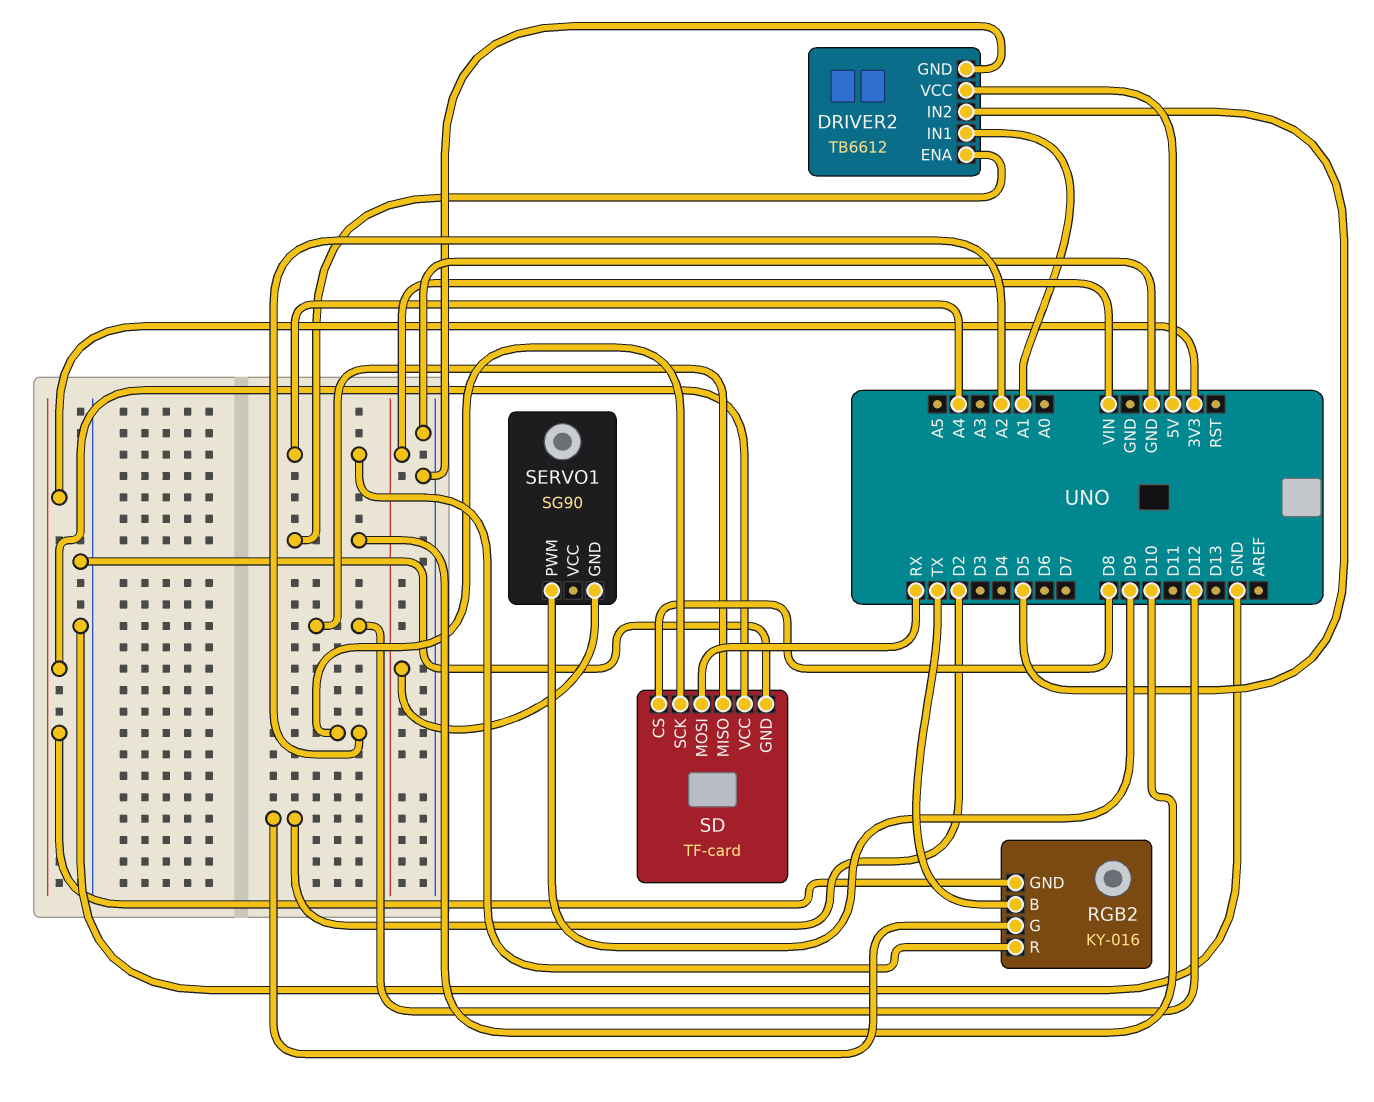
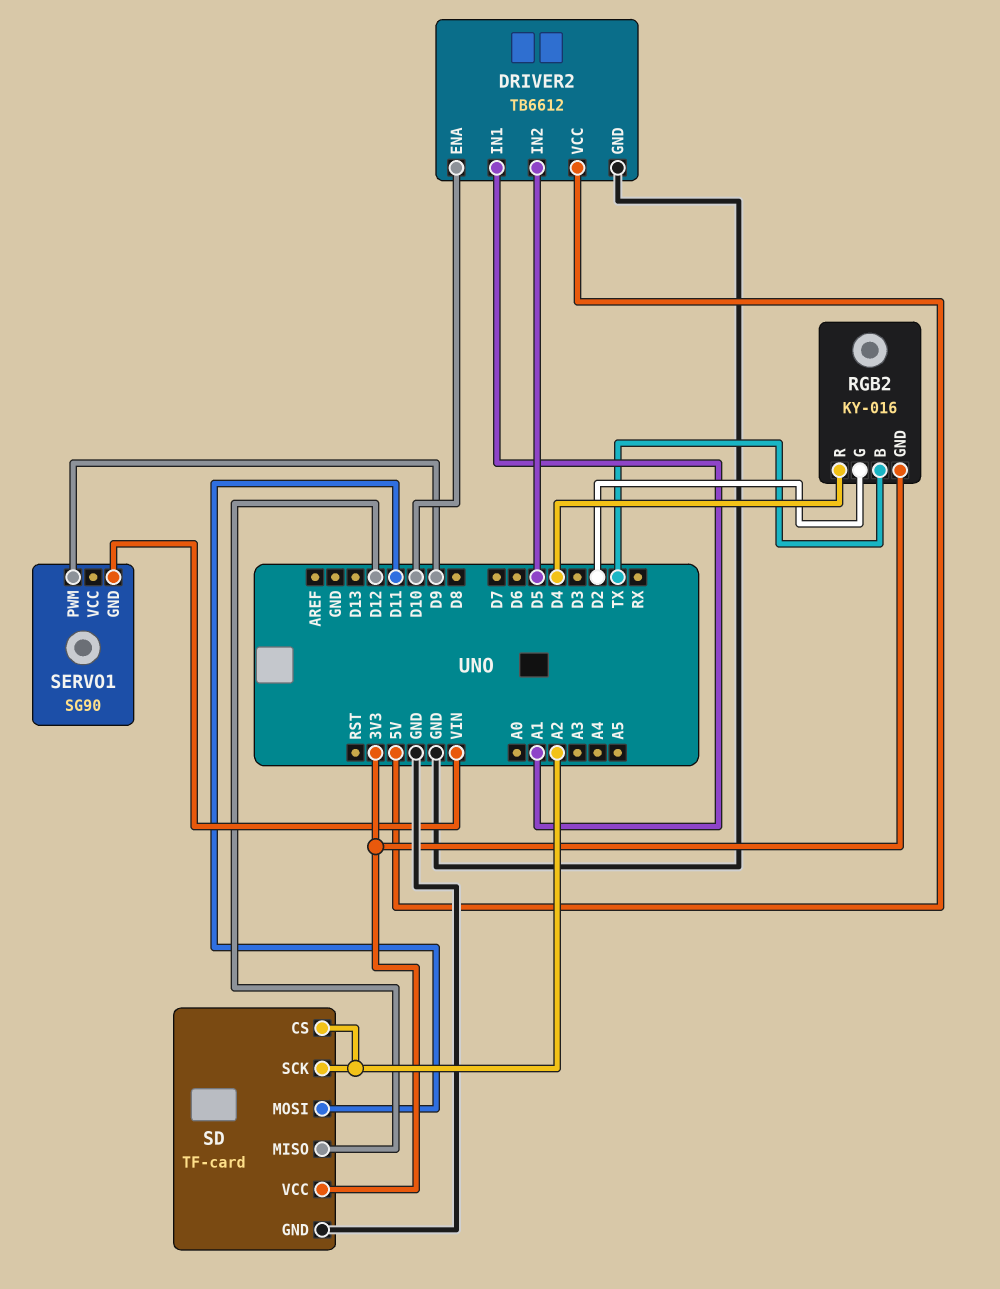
RGB2 pin R: A4 -> D4
SD pin CS: D8 -> A2
SD pin MOSI: RX -> D11

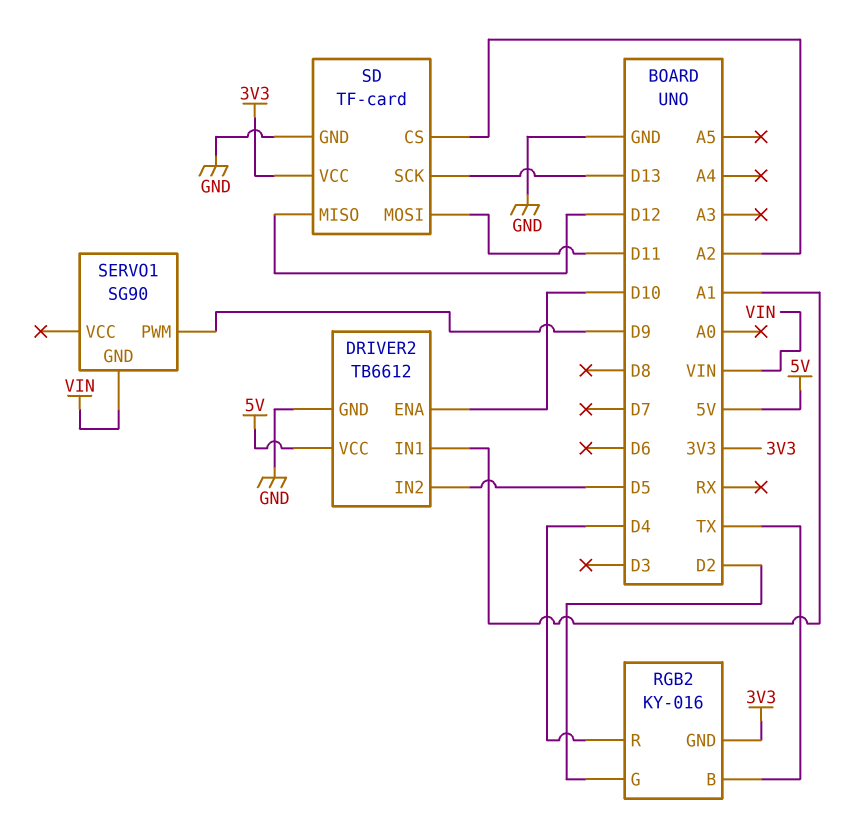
SD pin SCK: A2 -> D13

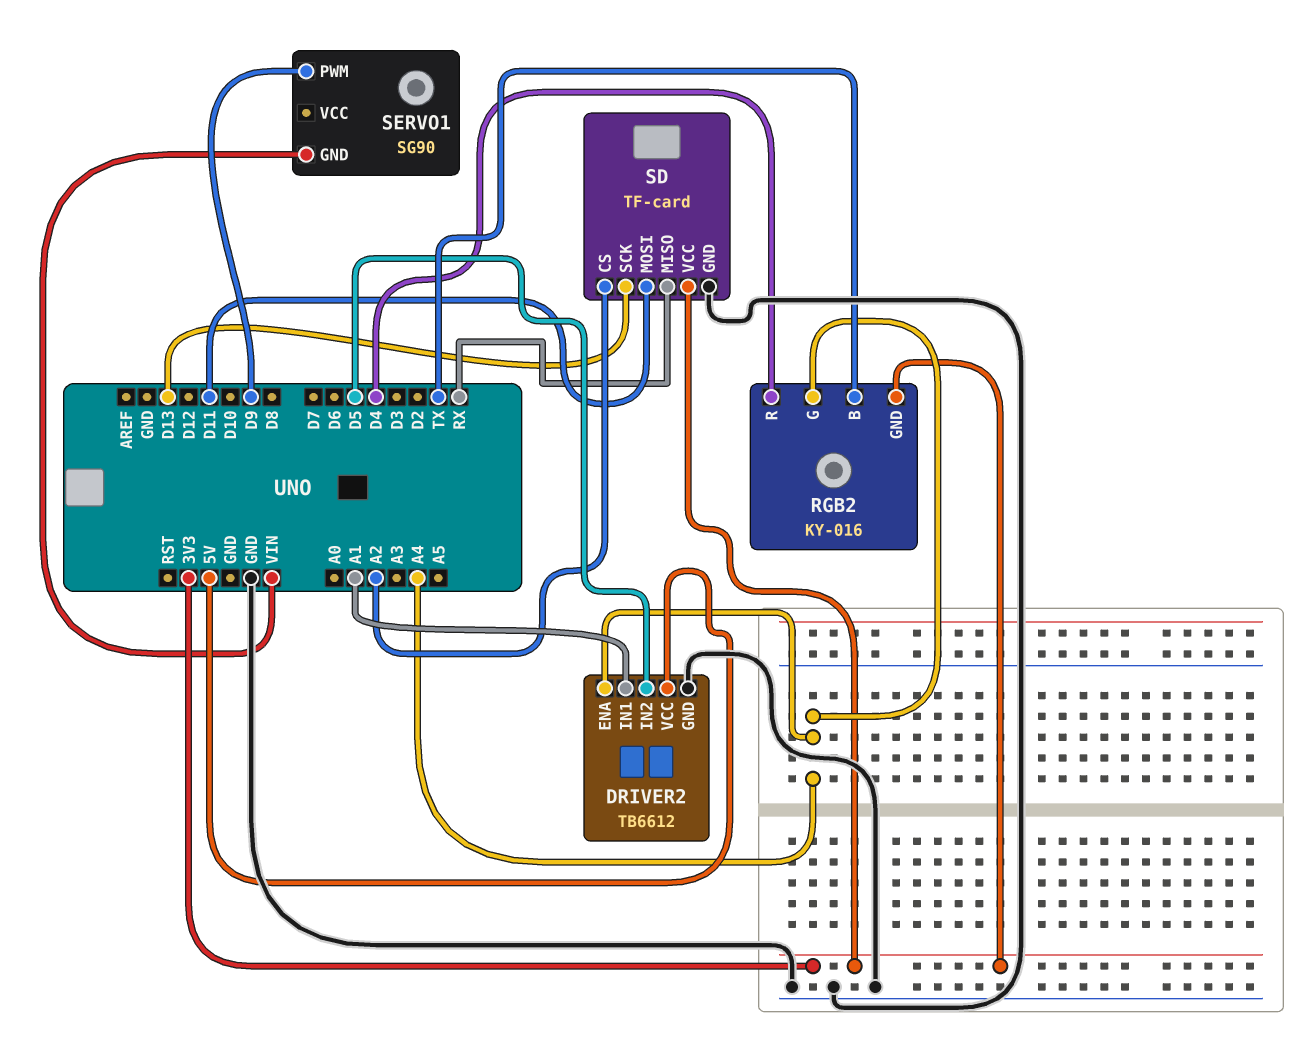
DRIVER2 pin ENA: D10 -> A4
RGB2 pin G: D2 -> A4
SD pin MISO: D12 -> RX

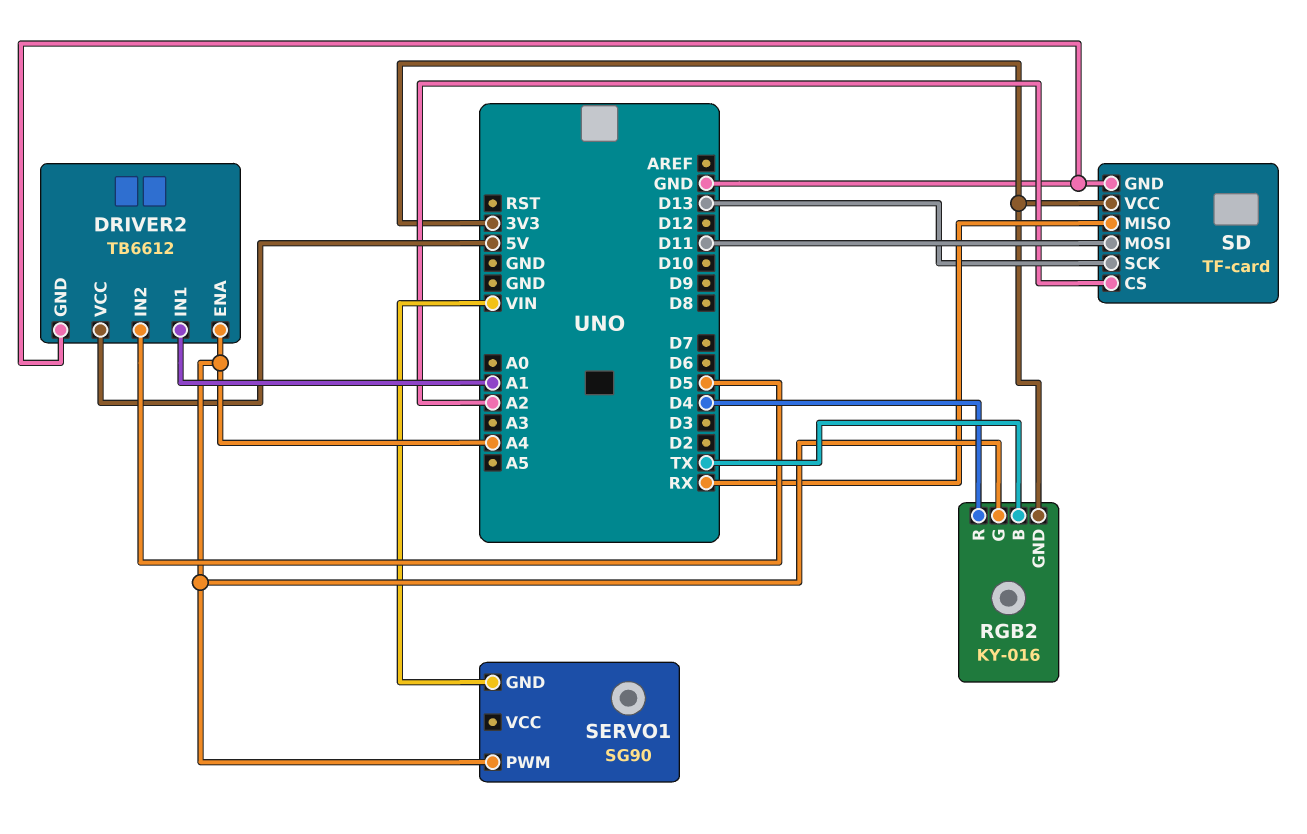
SERVO1 pin PWM: D9 -> A4

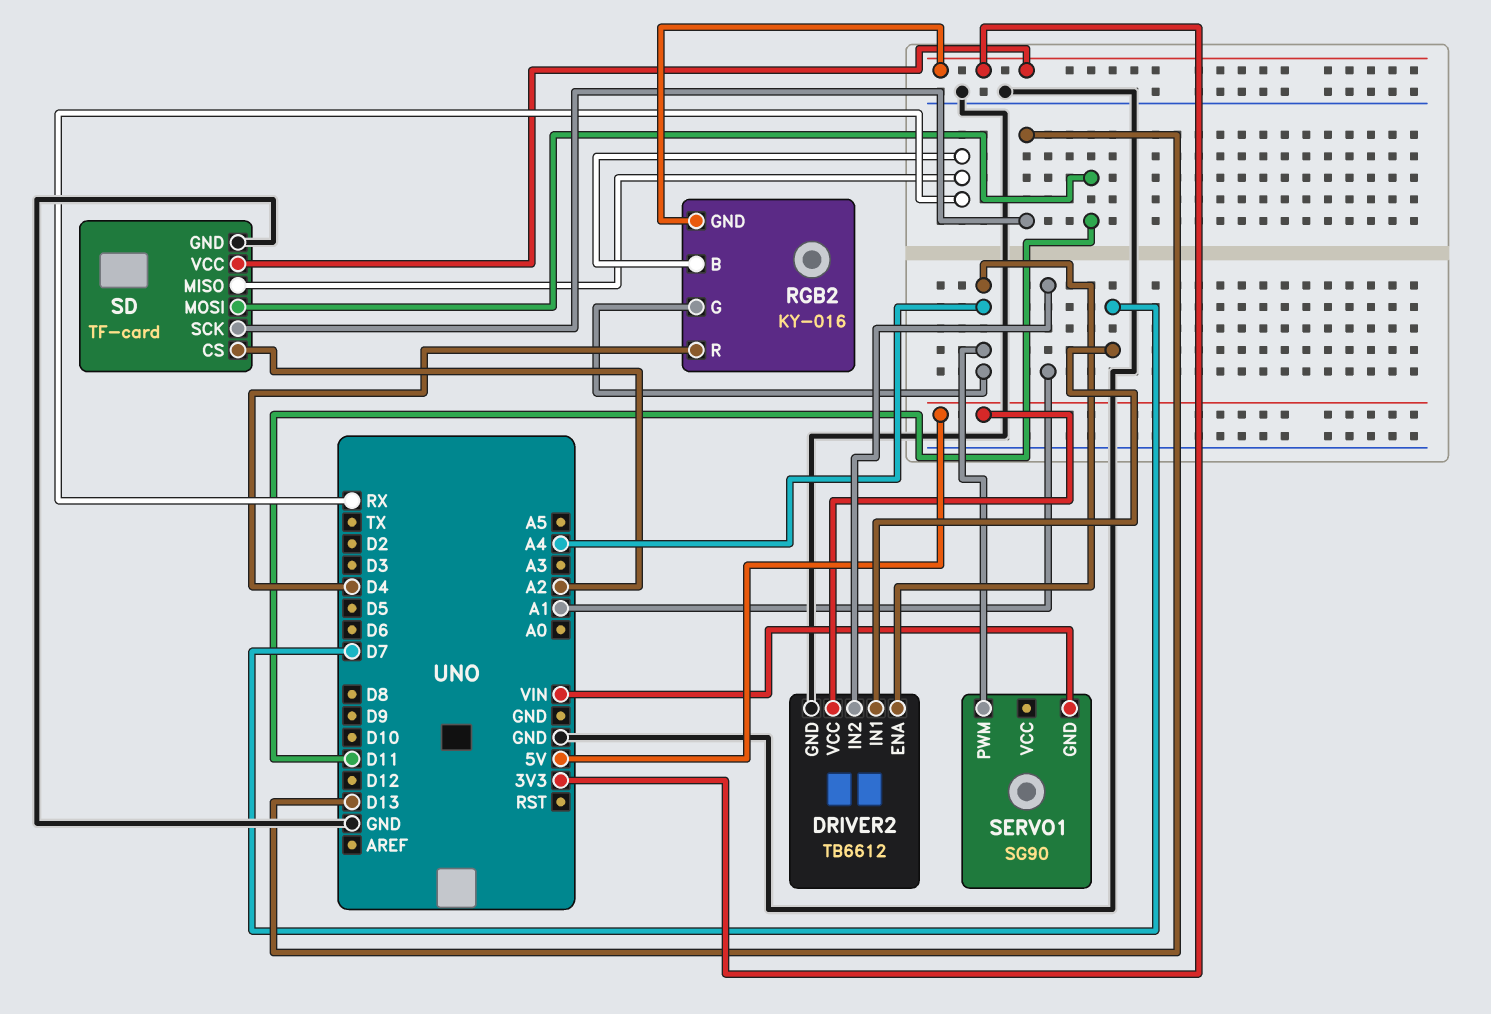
DRIVER2 pin IN1: A1 -> D7
DRIVER2 pin IN2: D5 -> A1
RGB2 pin B: TX -> RX

